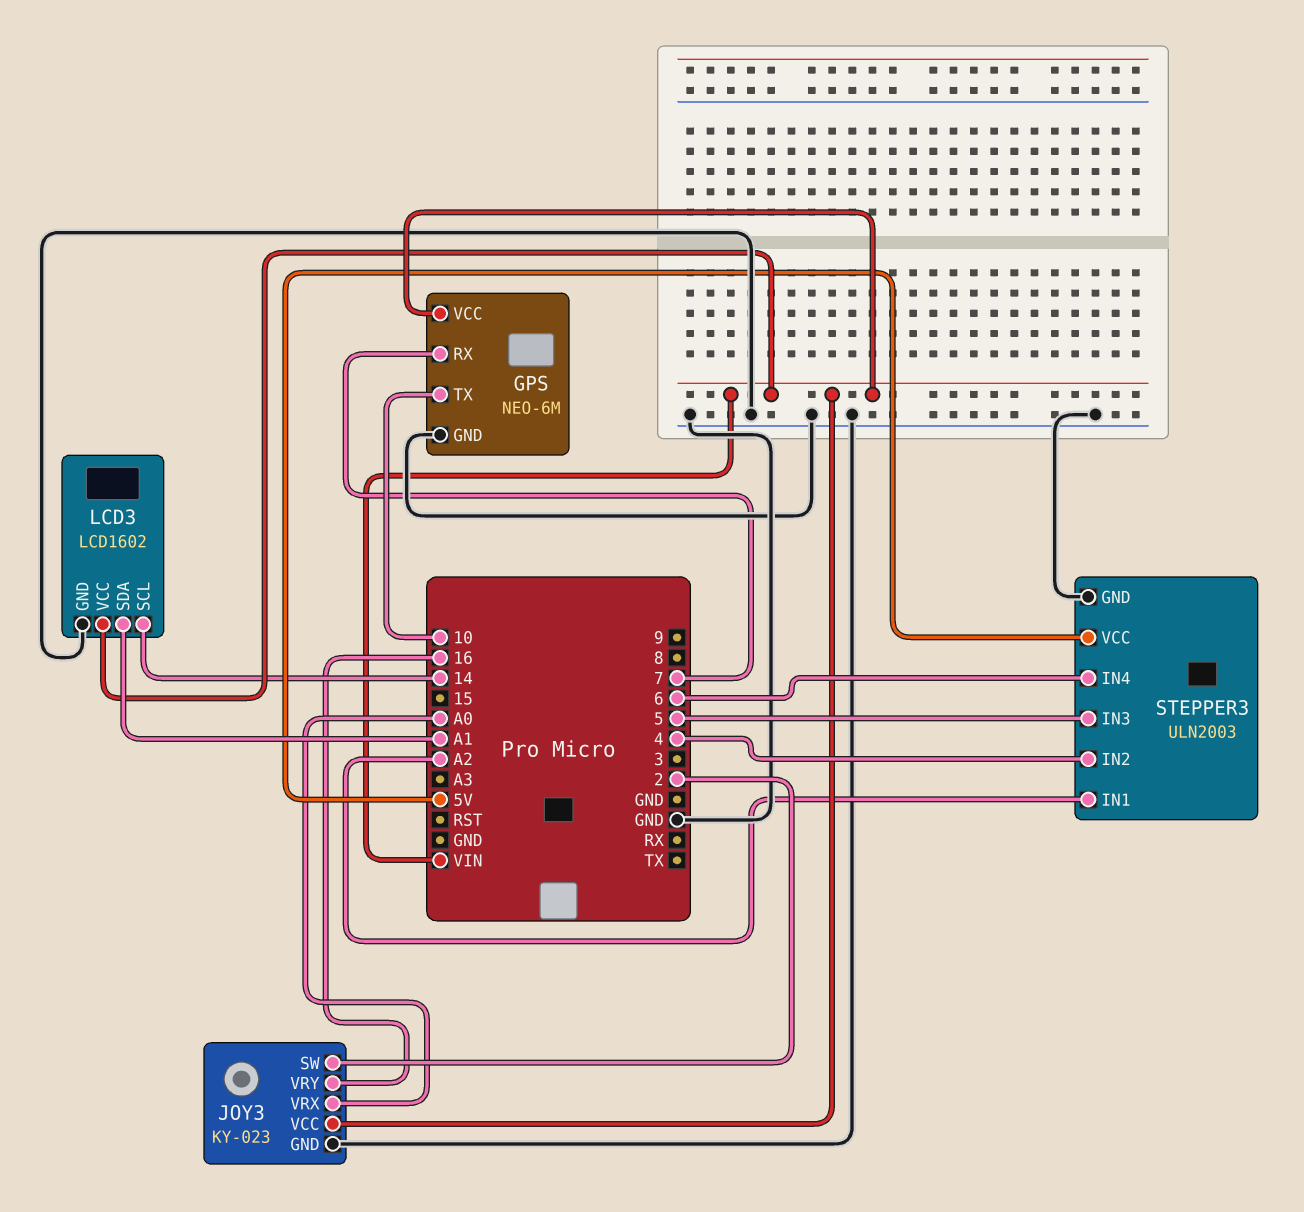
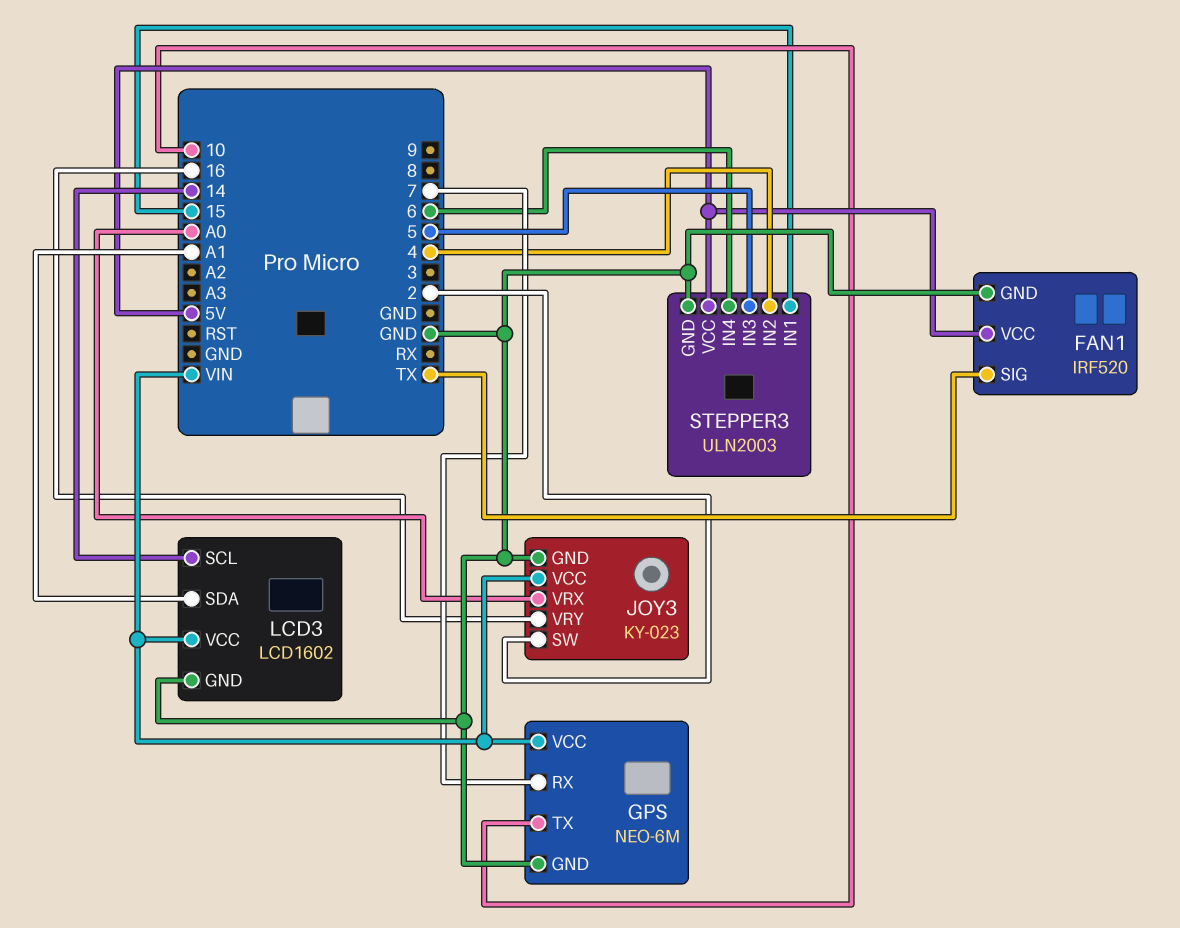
FAN1: none -> IRF520
FAN1 pin GND: none -> GND
FAN1 pin SIG: none -> TX
FAN1 pin VCC: none -> 5V
STEPPER3 pin IN1: A2 -> 15

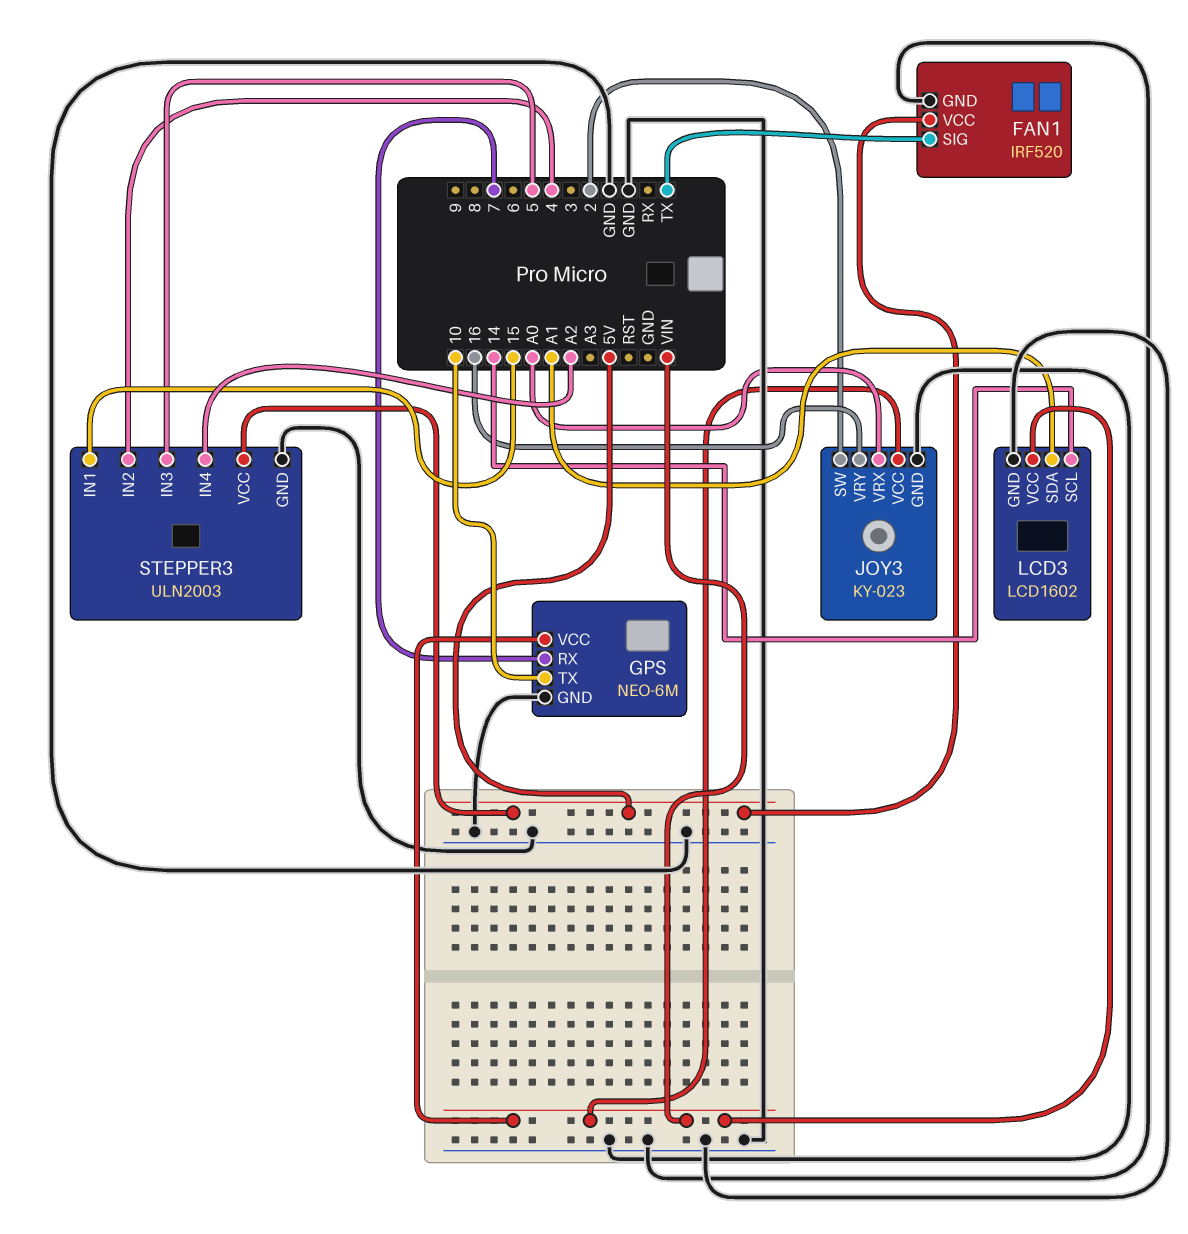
STEPPER3 pin IN4: 6 -> A2

